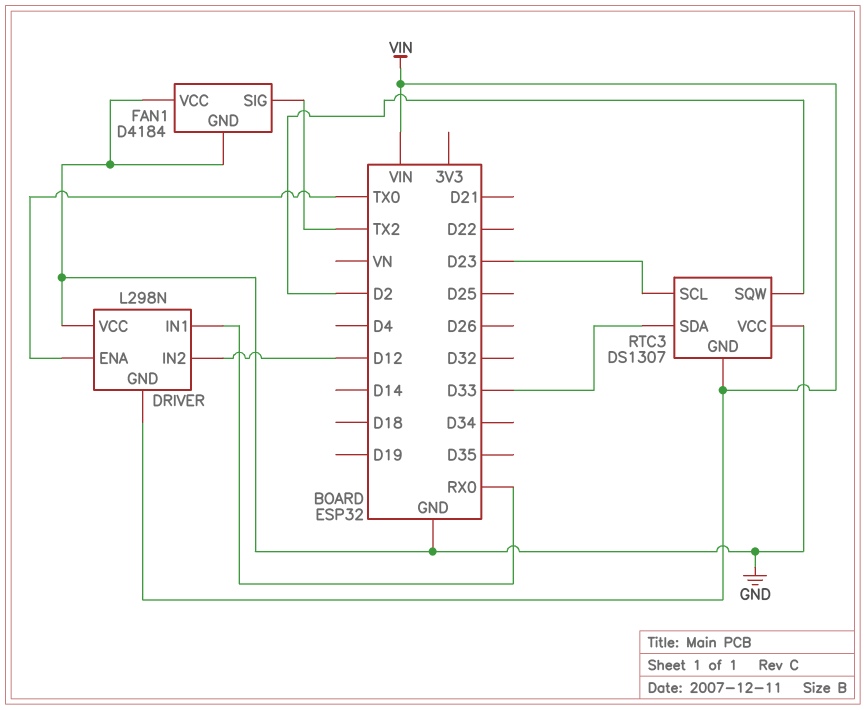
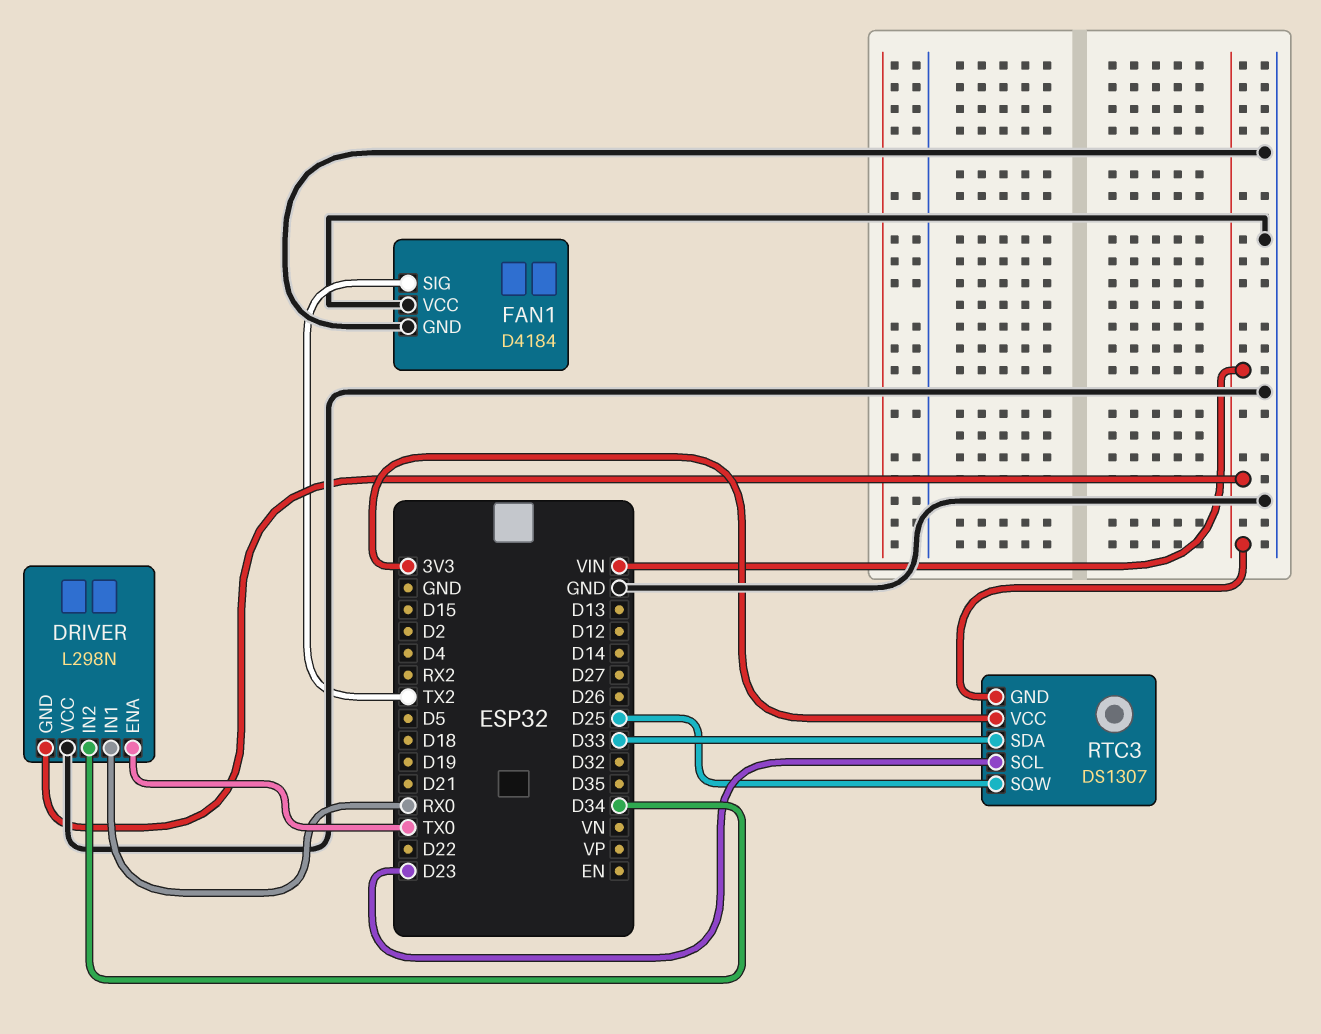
DRIVER pin IN2: D12 -> D34
RTC3 pin SQW: D2 -> D25
RTC3 pin VCC: GND -> 3V3

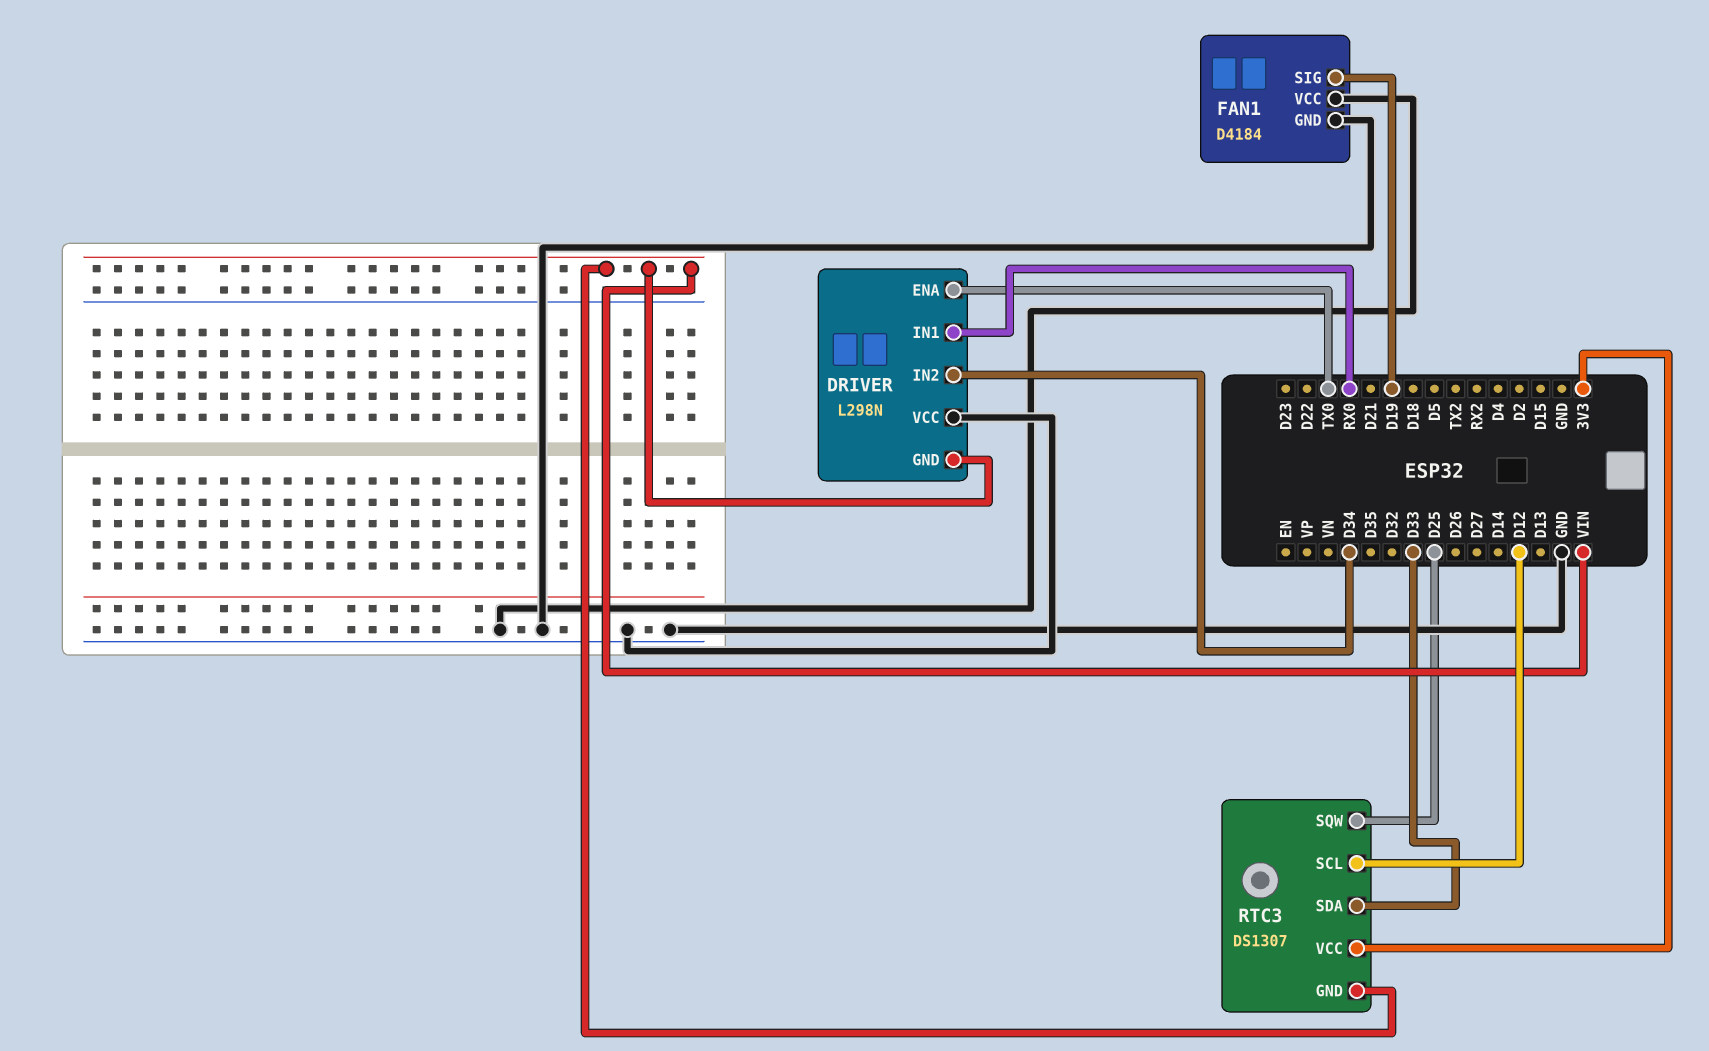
FAN1 pin SIG: TX2 -> D19
RTC3 pin SCL: D23 -> D12

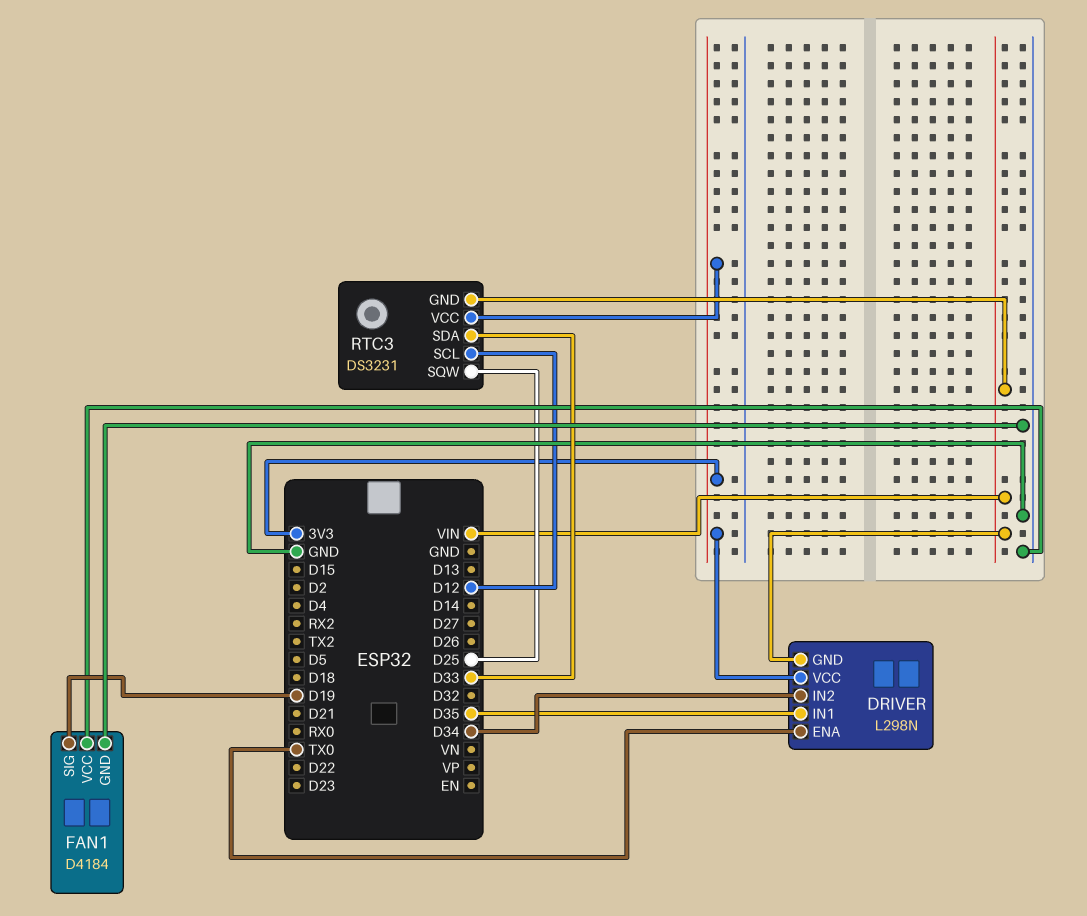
DRIVER pin IN1: RX0 -> D35
DRIVER pin VCC: GND -> 3V3
RTC3: DS1307 -> DS3231

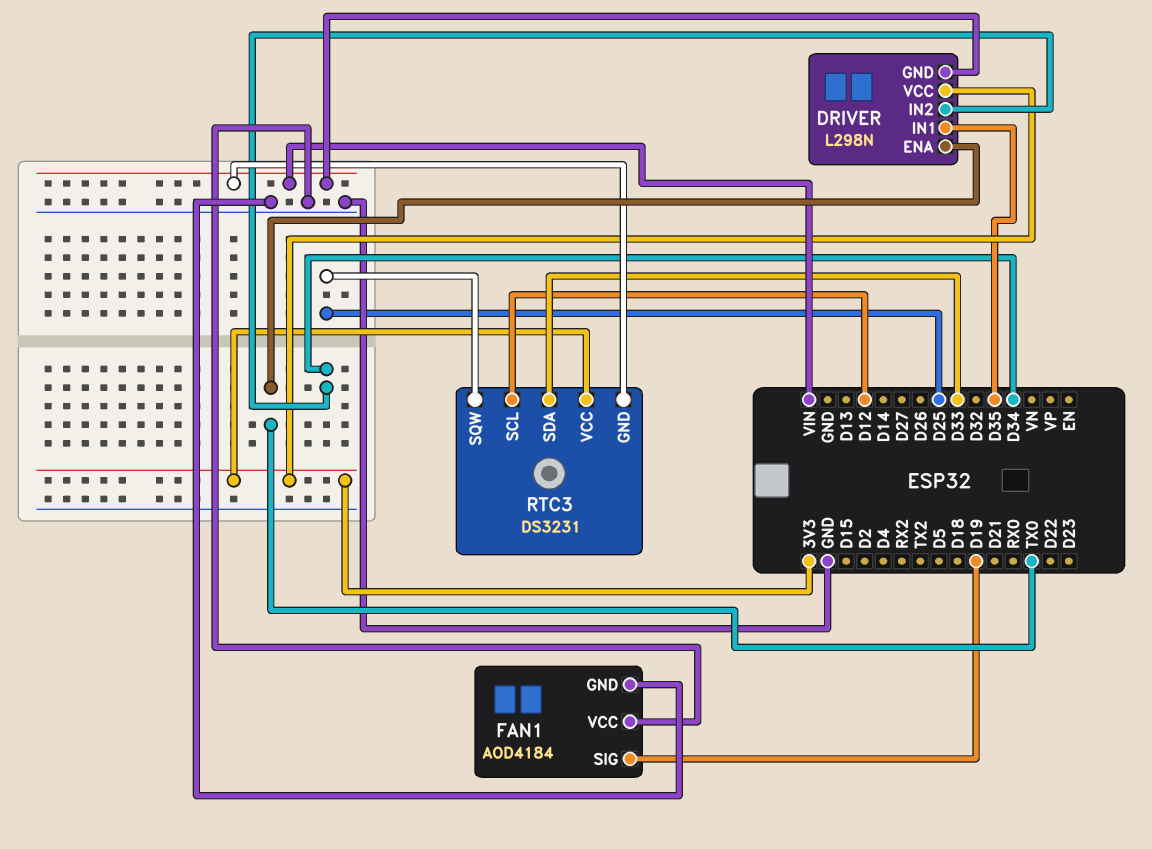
FAN1: D4184 -> AOD4184

